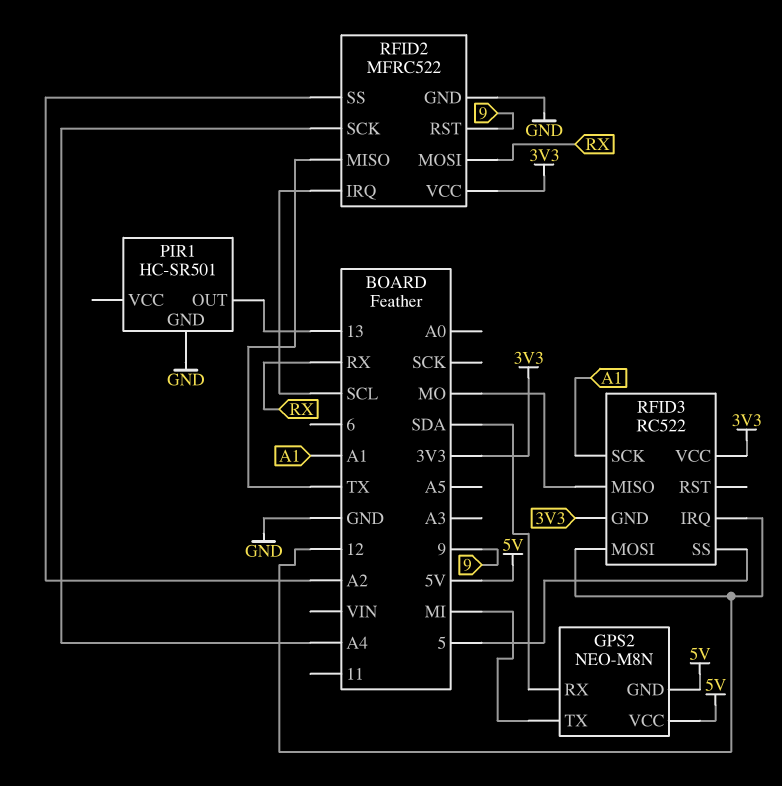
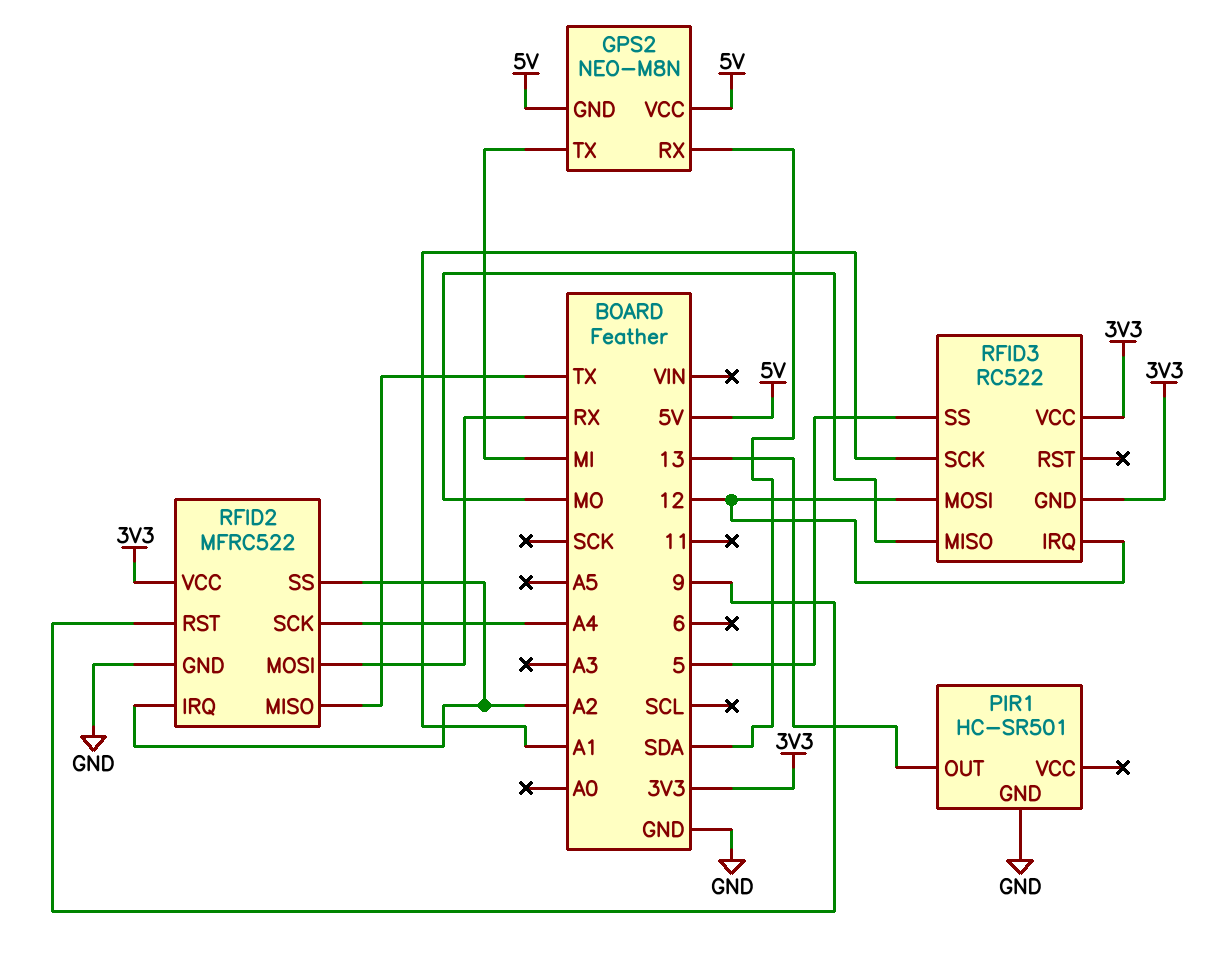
RFID2 pin IRQ: SCL -> A2

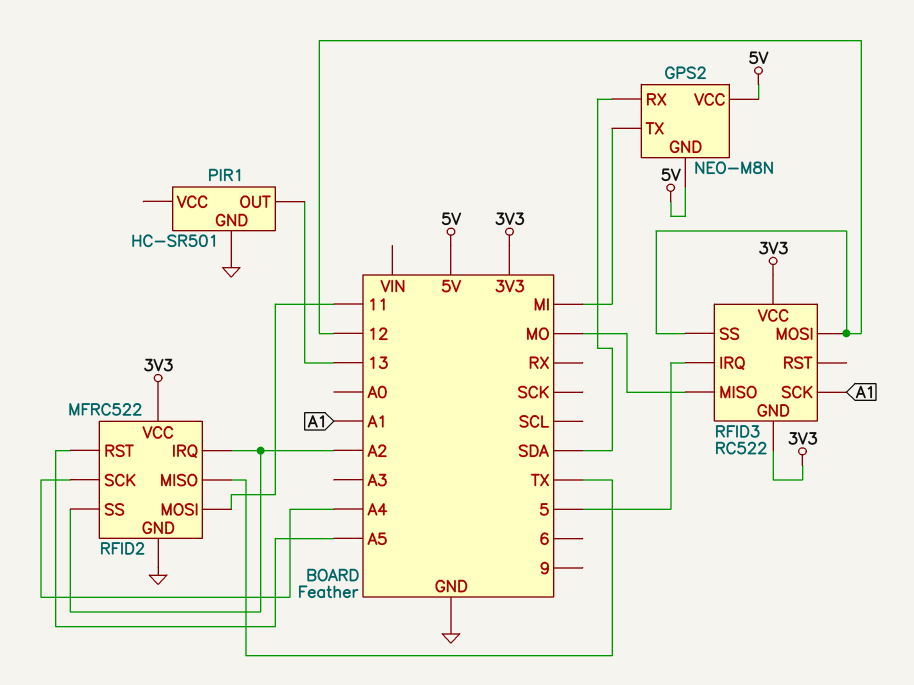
RFID2 pin MOSI: RX -> 11
RFID2 pin RST: 9 -> A5
RFID3 pin IRQ: 12 -> 5
RFID3 pin SS: 5 -> 12

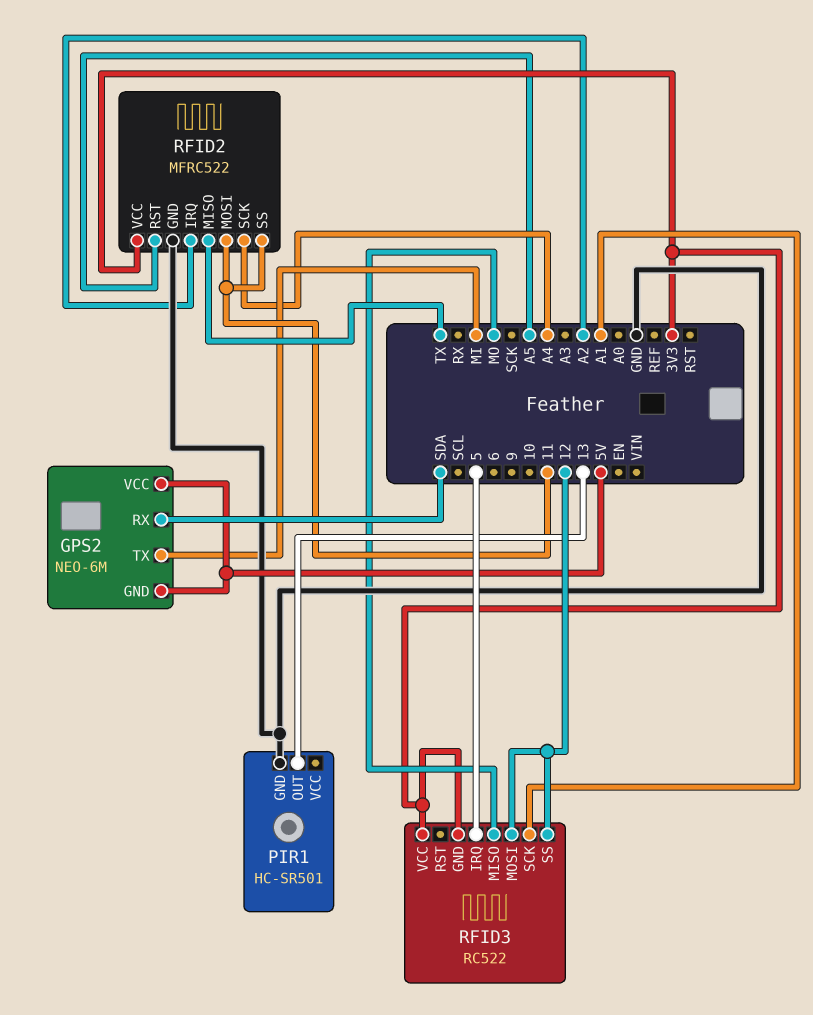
GPS2: NEO-M8N -> NEO-6M
RFID2 pin SS: A2 -> 11

